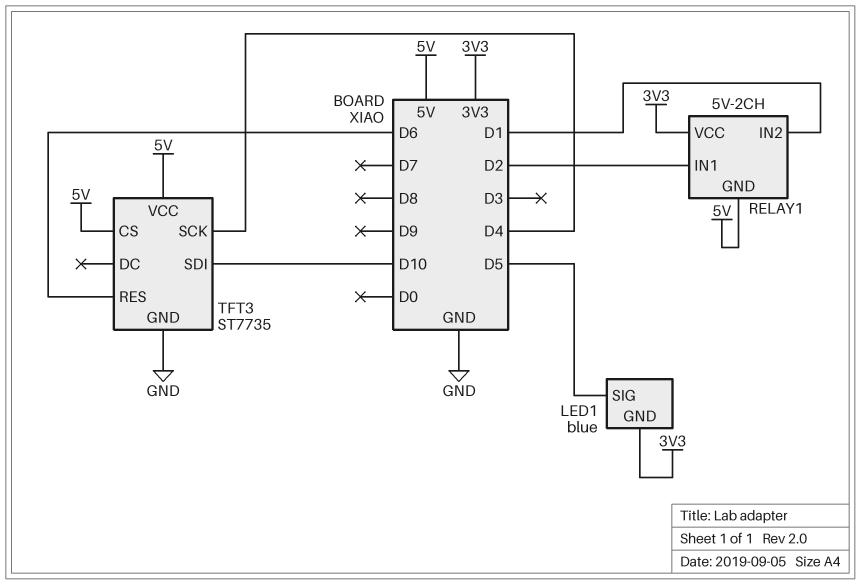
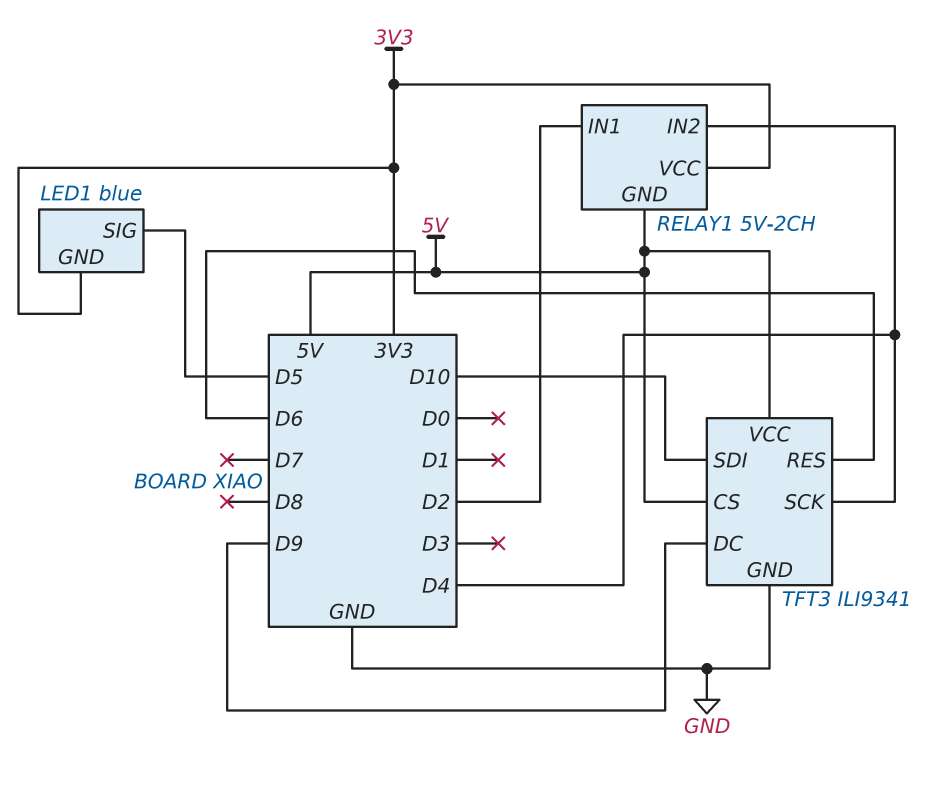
RELAY1 pin IN2: D1 -> D4
TFT3: ST7735 -> ILI9341
TFT3 pin DC: none -> D9

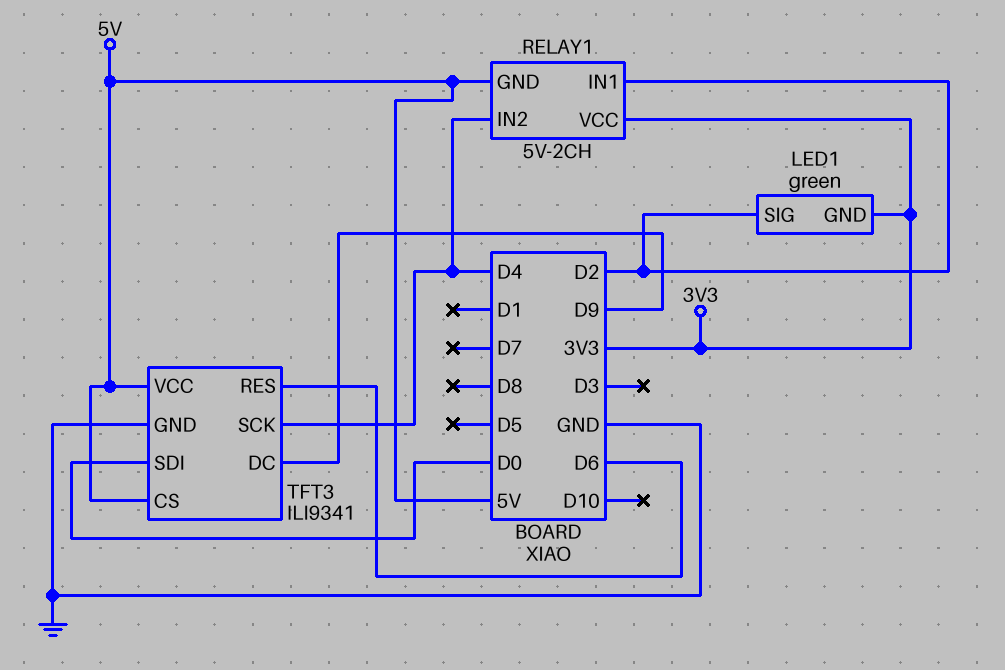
LED1: blue -> green
LED1 pin SIG: D5 -> D2
TFT3 pin SDI: D10 -> D0

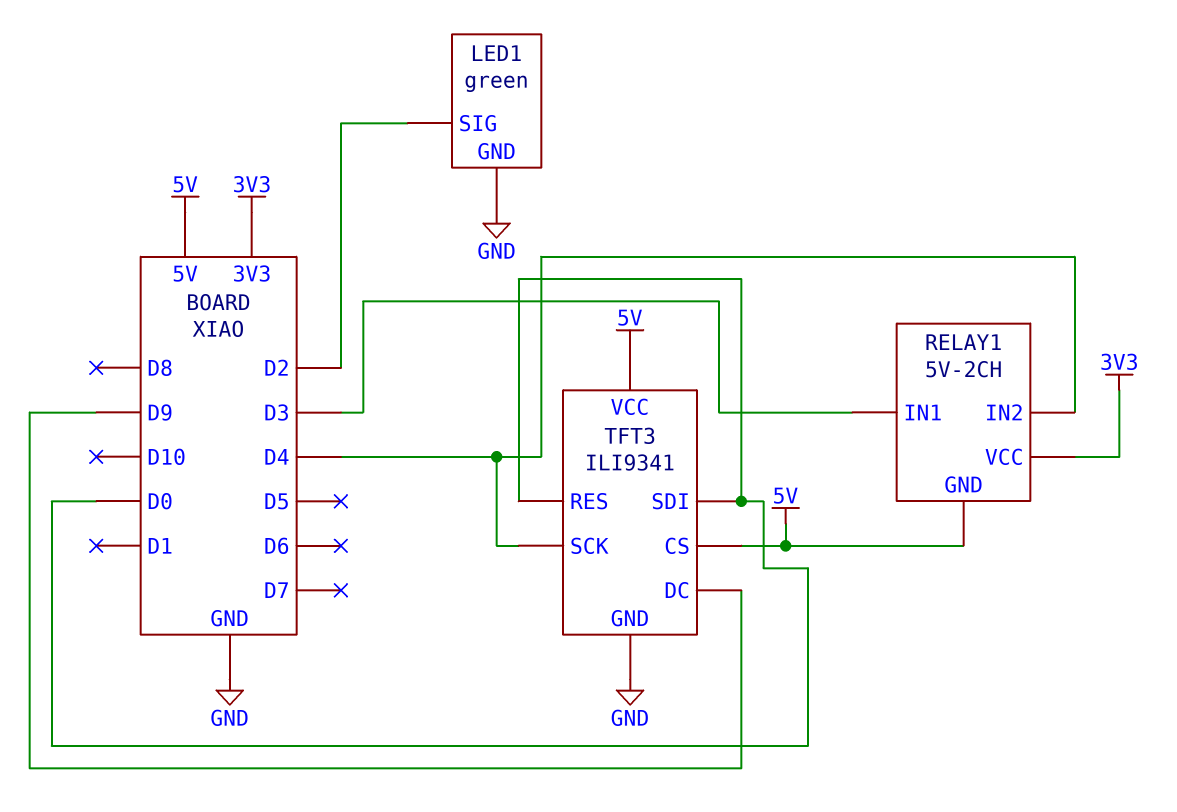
LED1 pin GND: 3V3 -> GND
RELAY1 pin IN1: D2 -> D3
TFT3 pin RES: D6 -> D0

